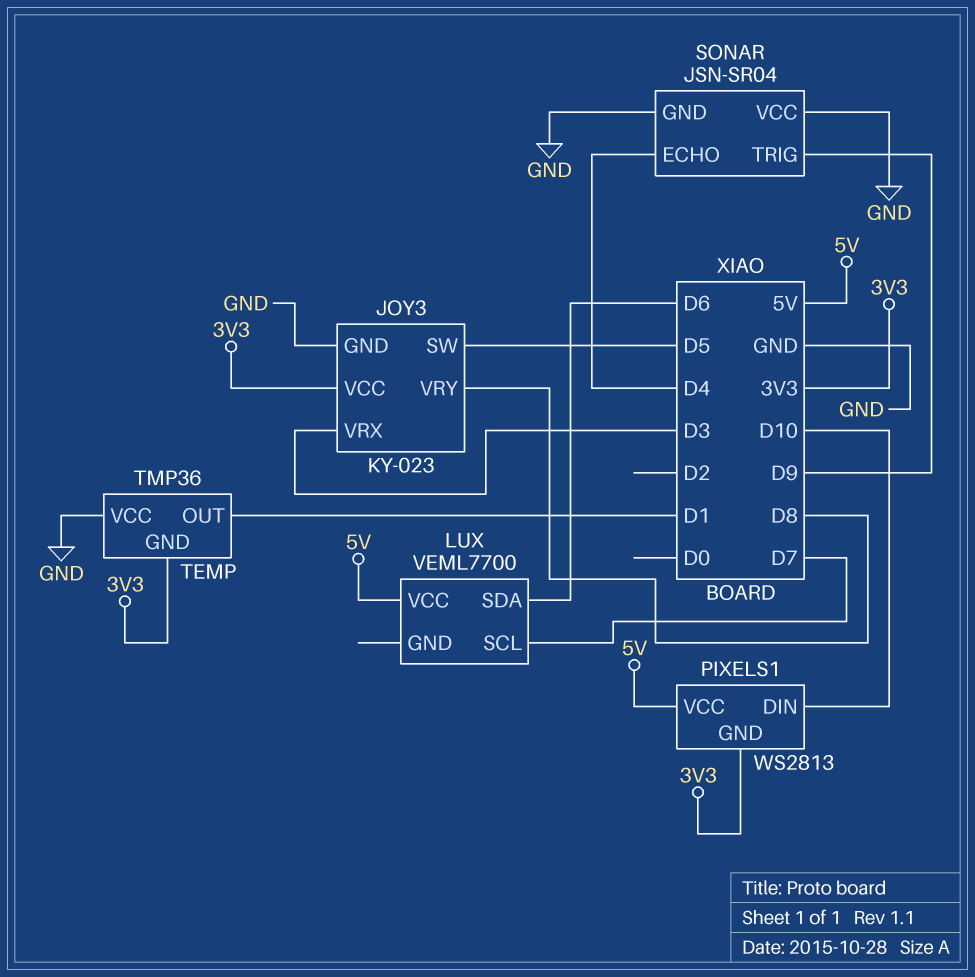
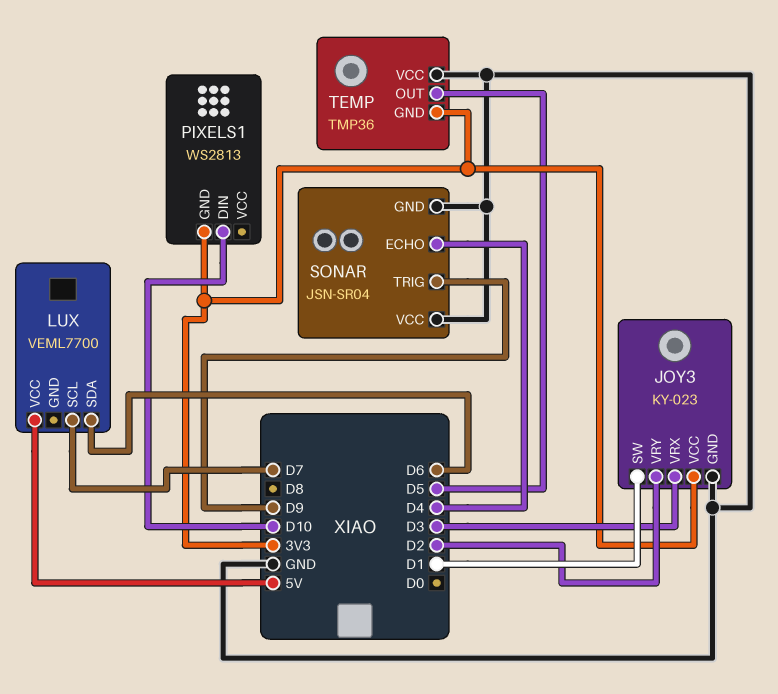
JOY3 pin SW: D5 -> D1
JOY3 pin VRY: D8 -> D2
PIXELS1 pin VCC: 5V -> none
TEMP pin OUT: D1 -> D5

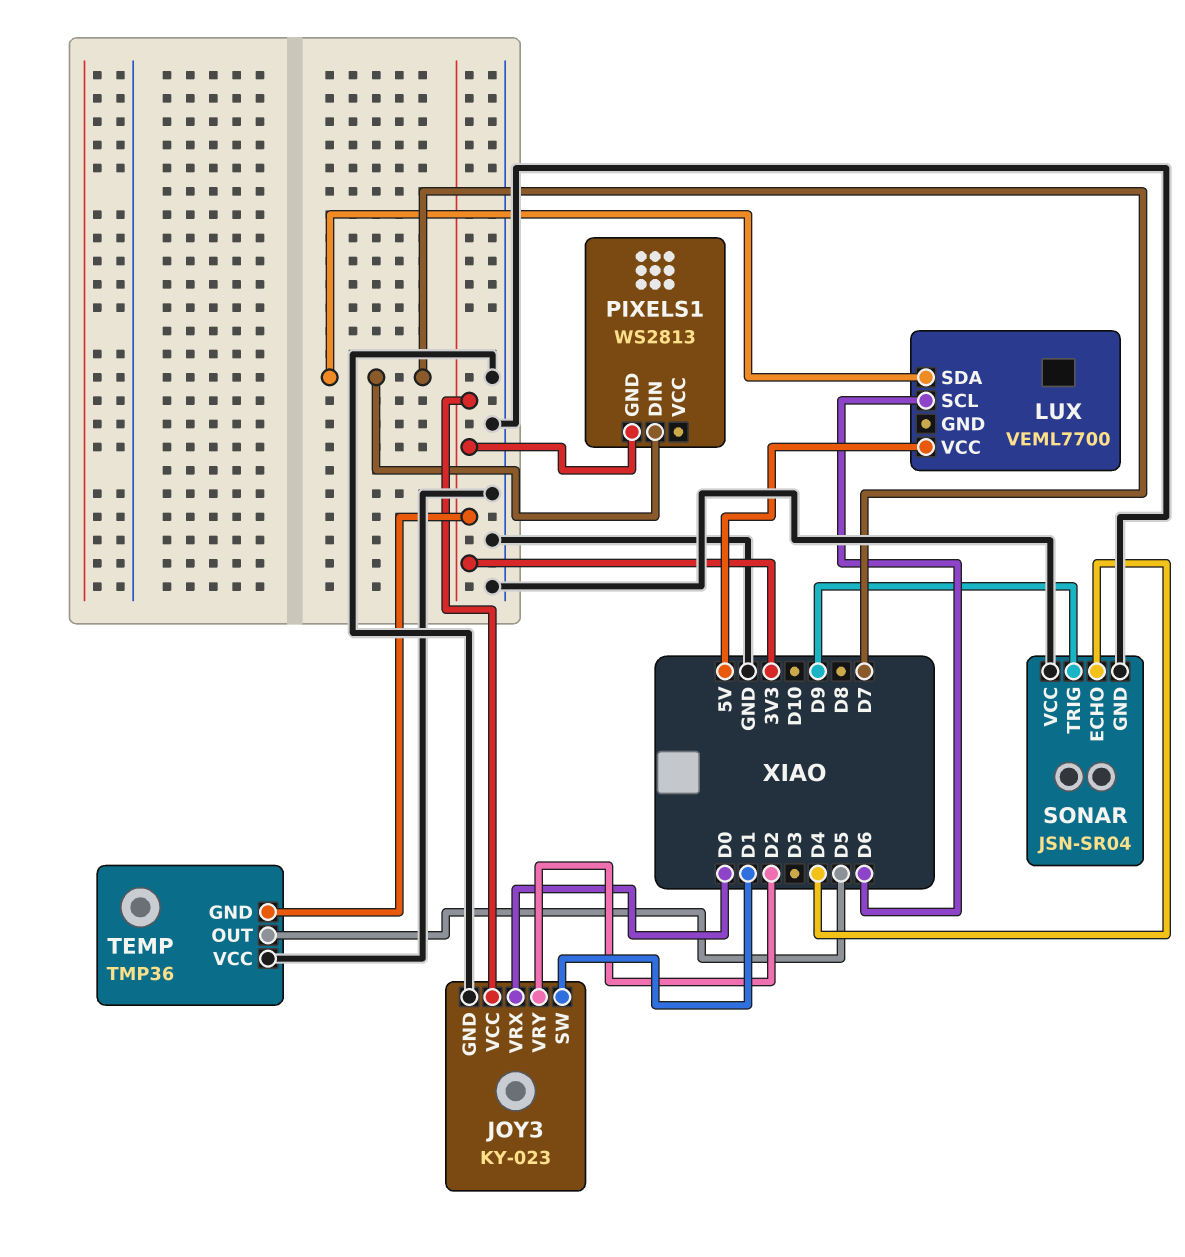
JOY3 pin VRX: D3 -> D0
LUX pin SCL: D7 -> D6
LUX pin SDA: D6 -> D7
PIXELS1 pin DIN: D10 -> D7

